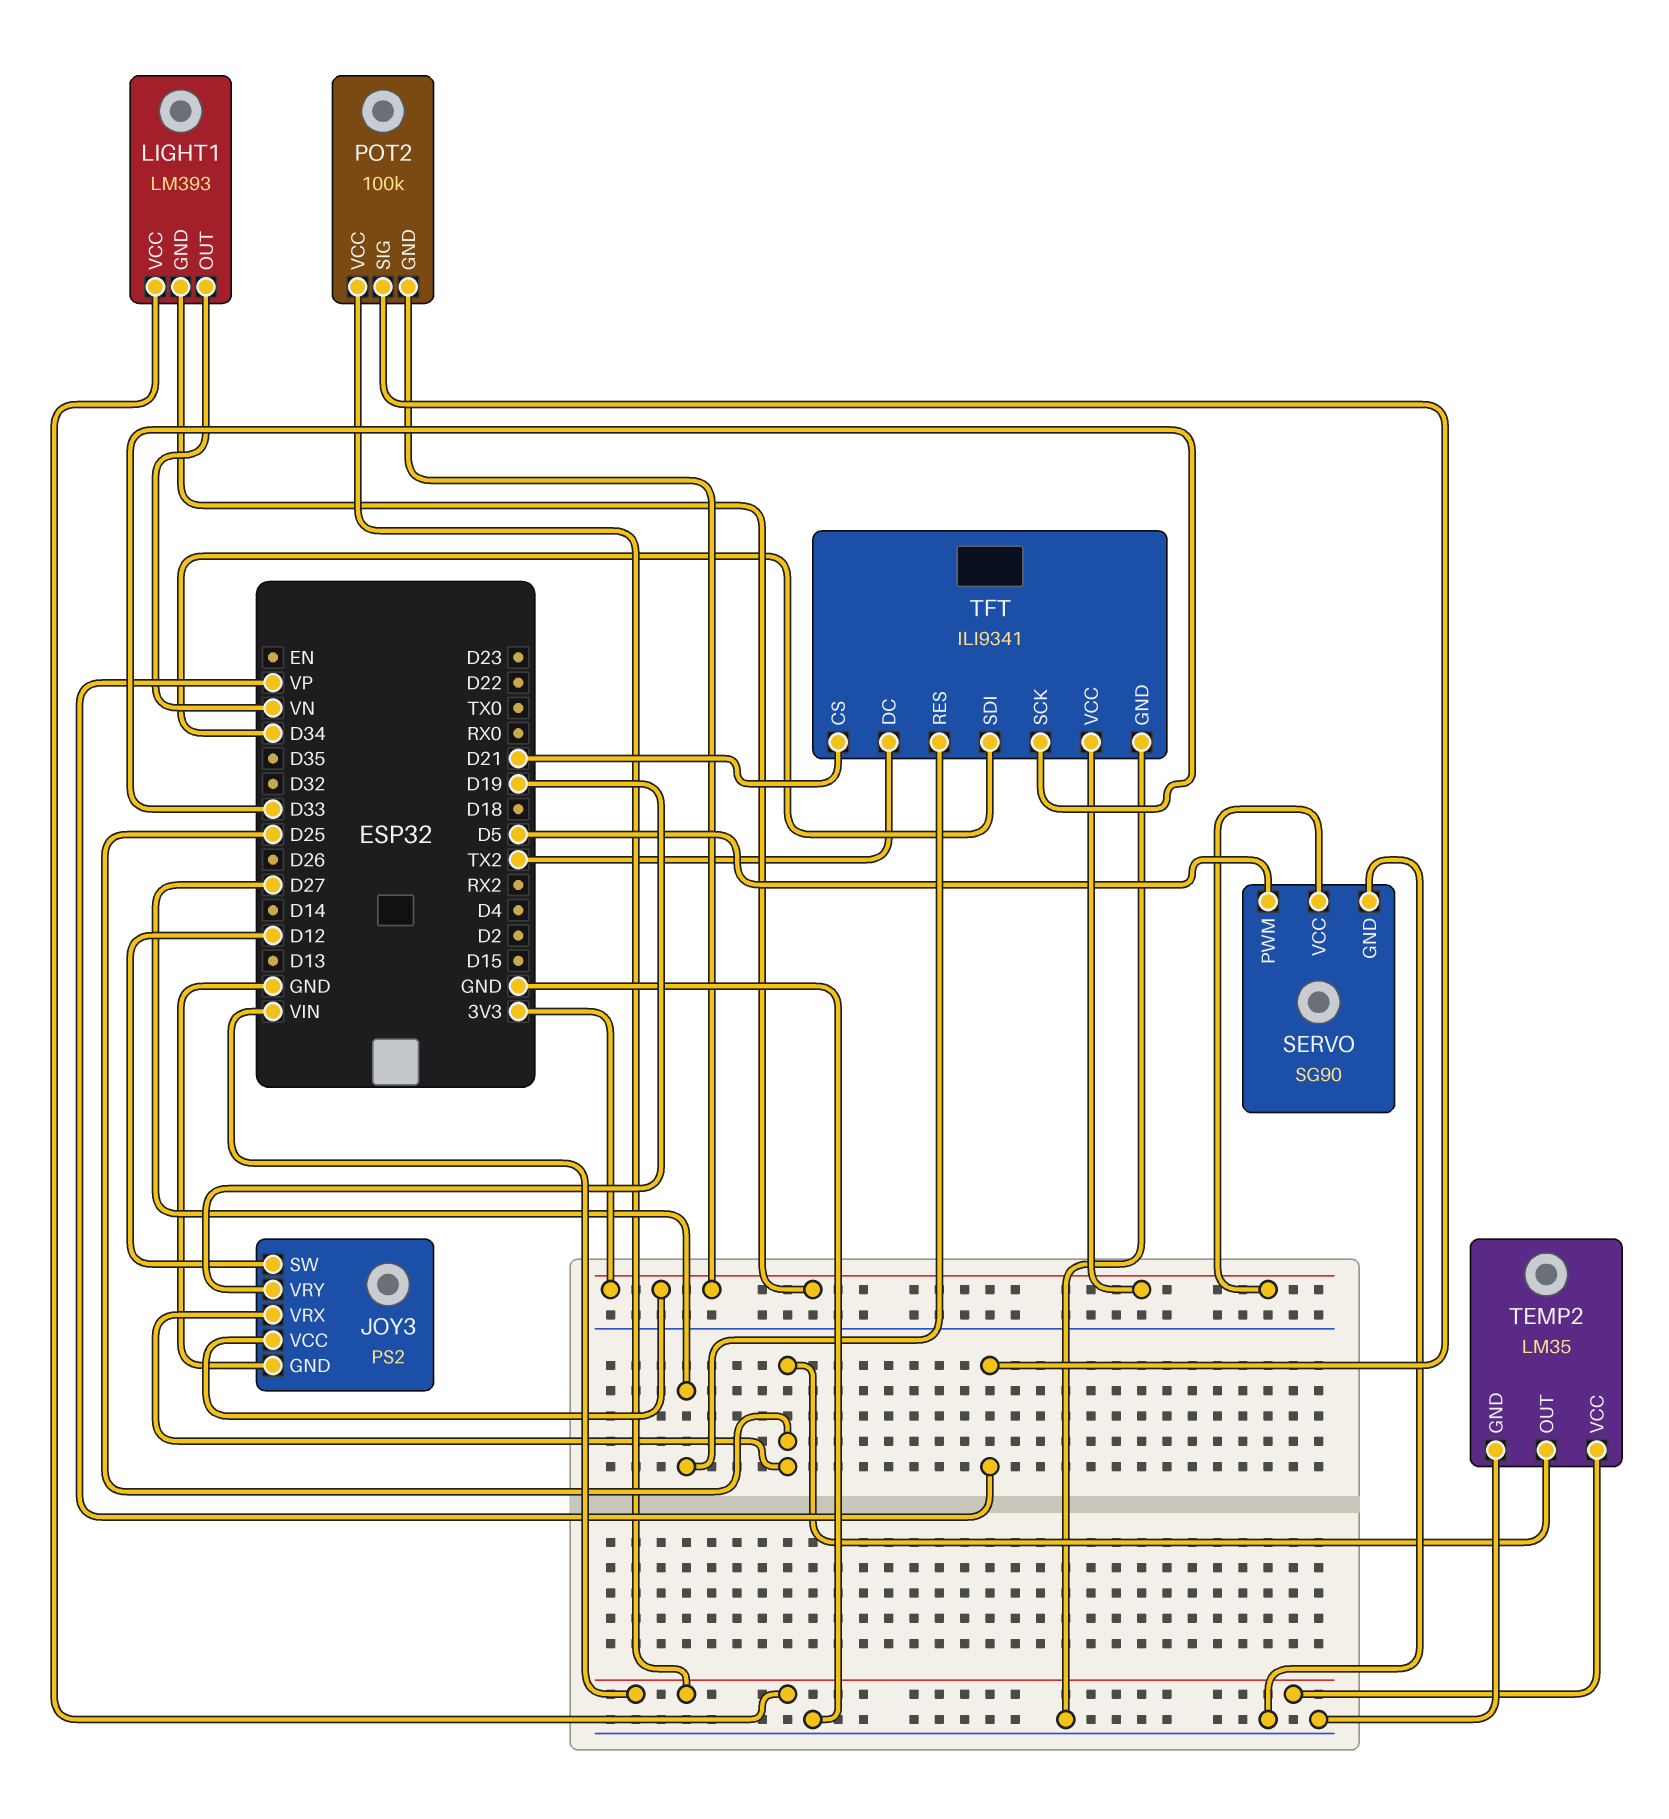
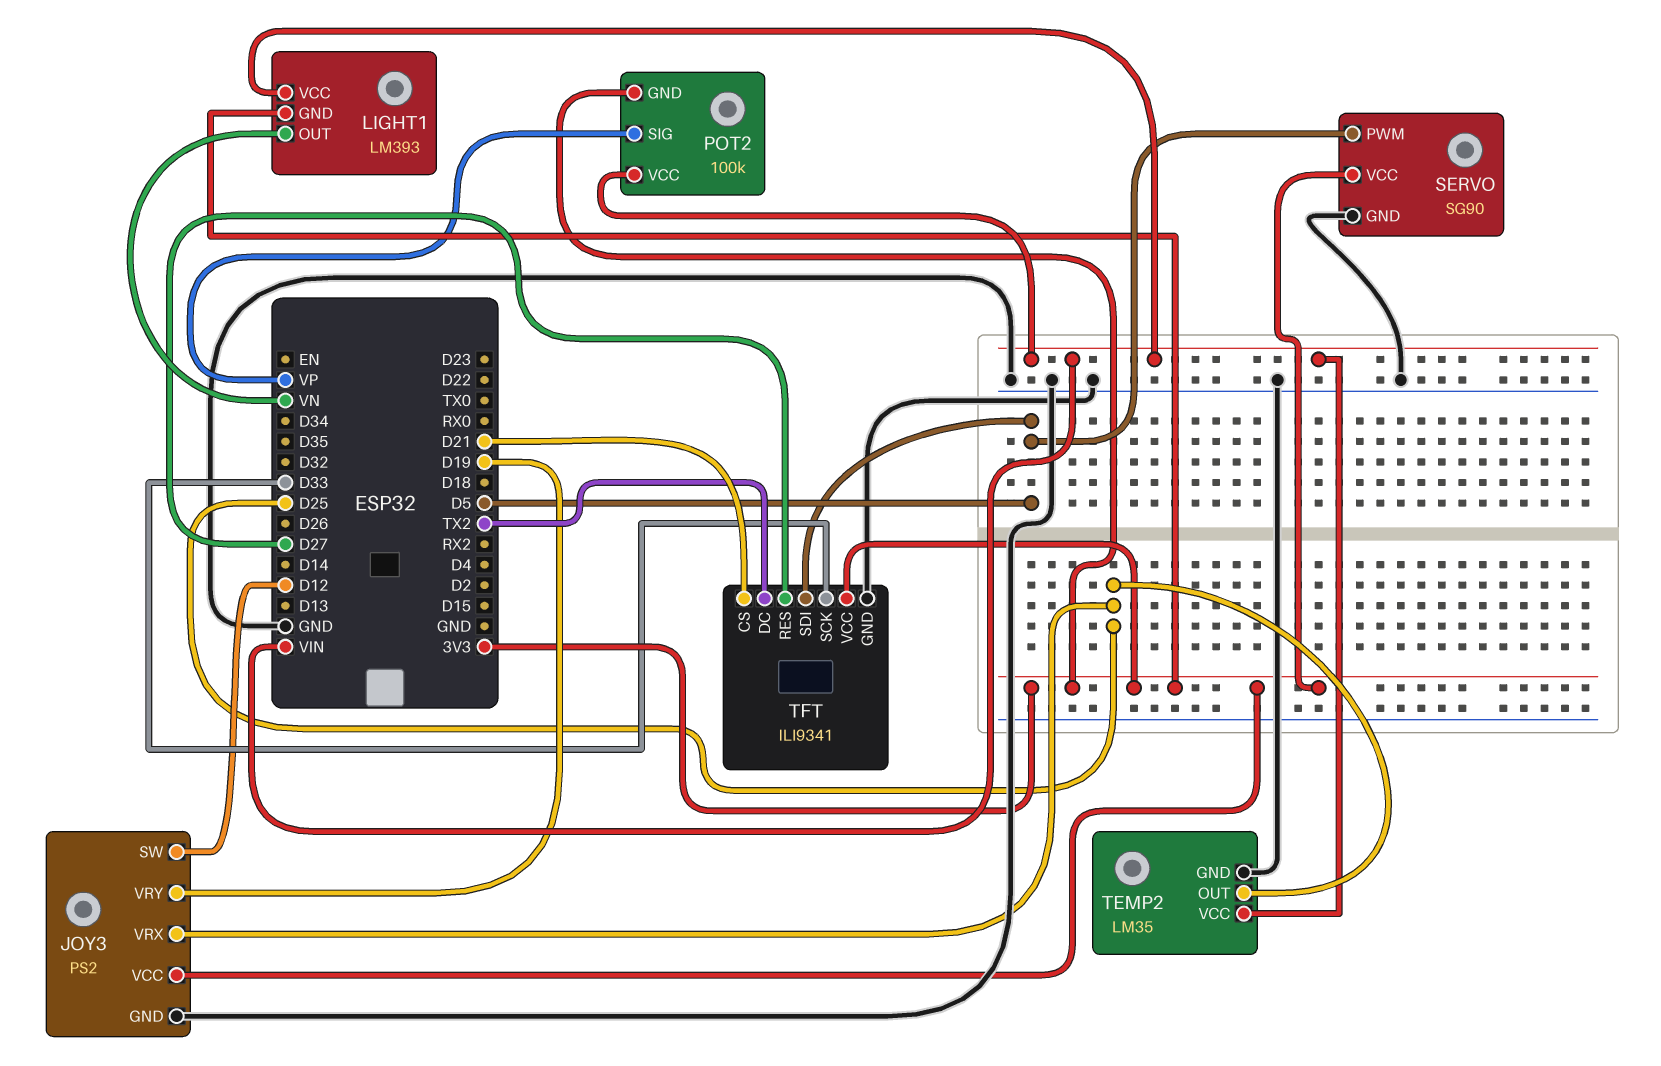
TFT pin SDI: D34 -> D5

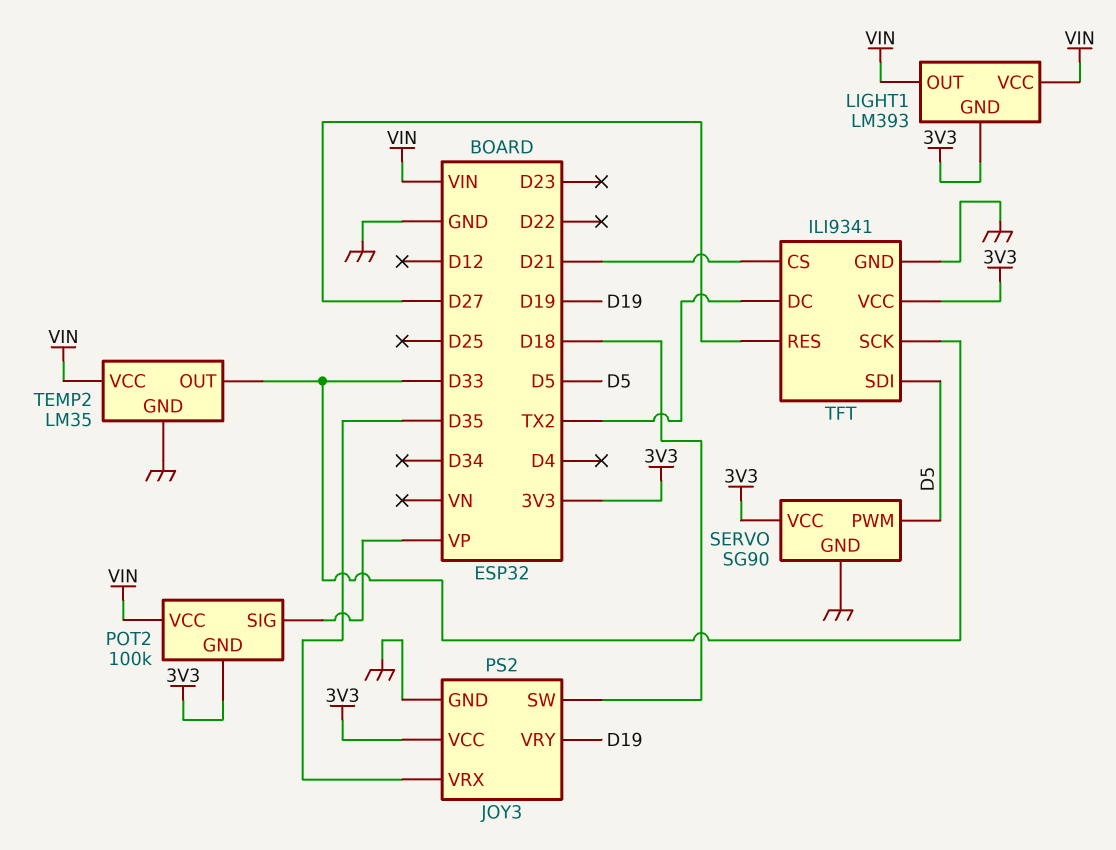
JOY3 pin SW: D12 -> D18
JOY3 pin VRX: D25 -> D35
LIGHT1 pin OUT: VN -> VIN
TEMP2 pin OUT: D25 -> D33

